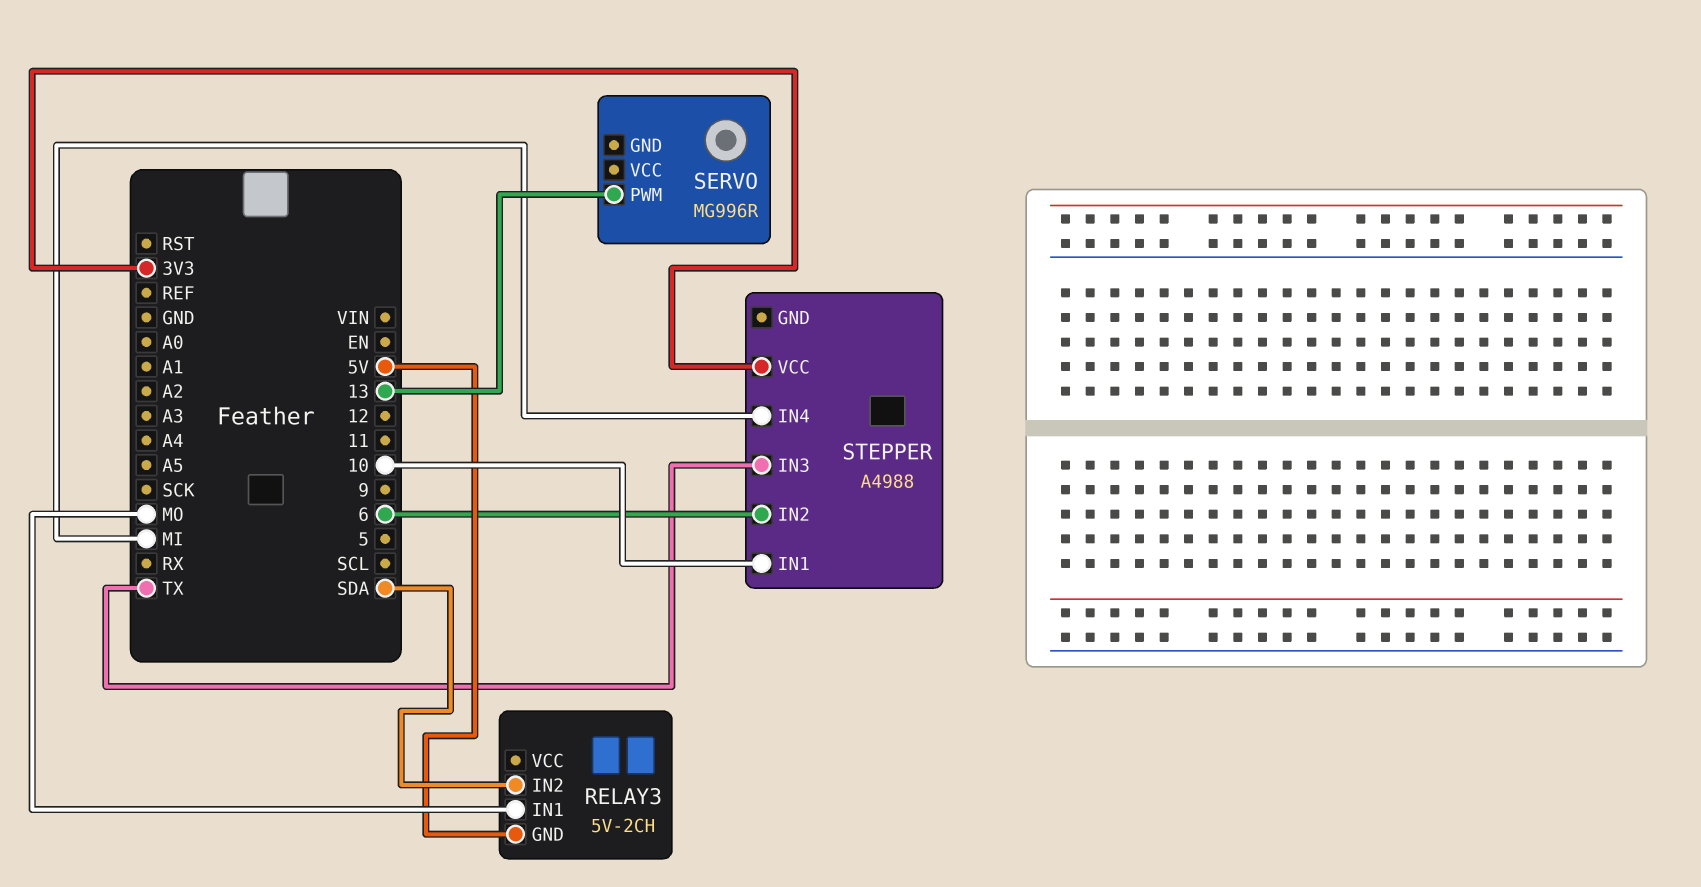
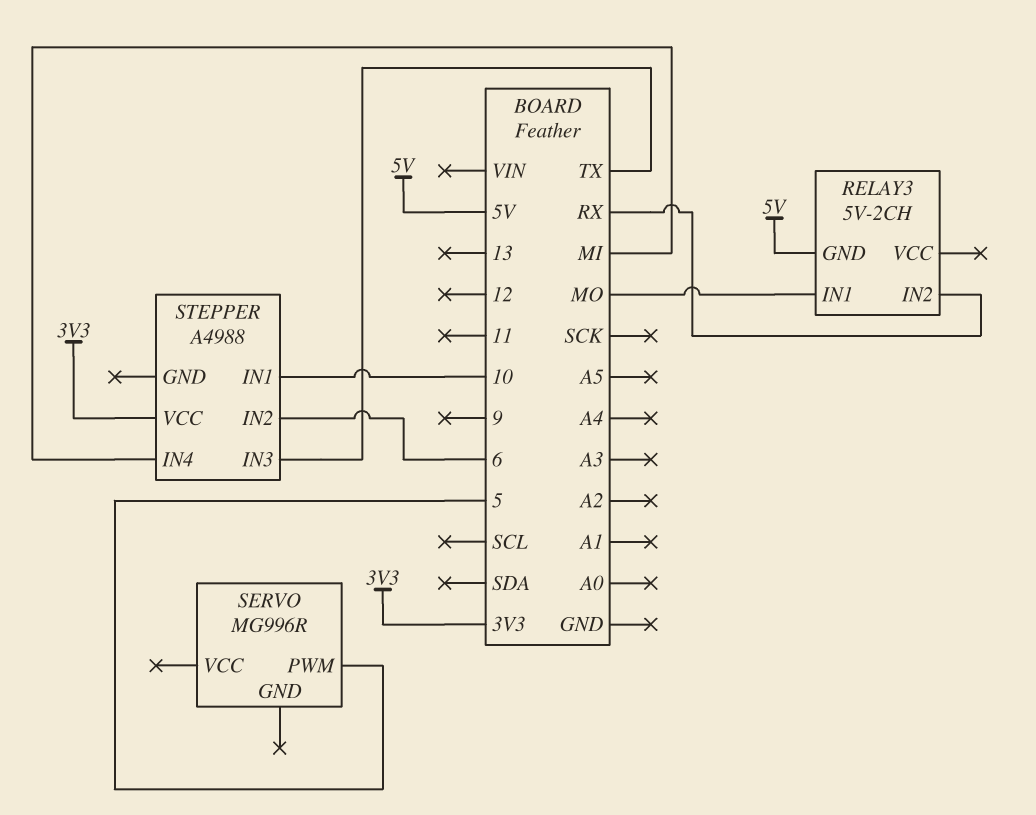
RELAY3 pin IN2: SDA -> RX
SERVO pin PWM: 13 -> 5

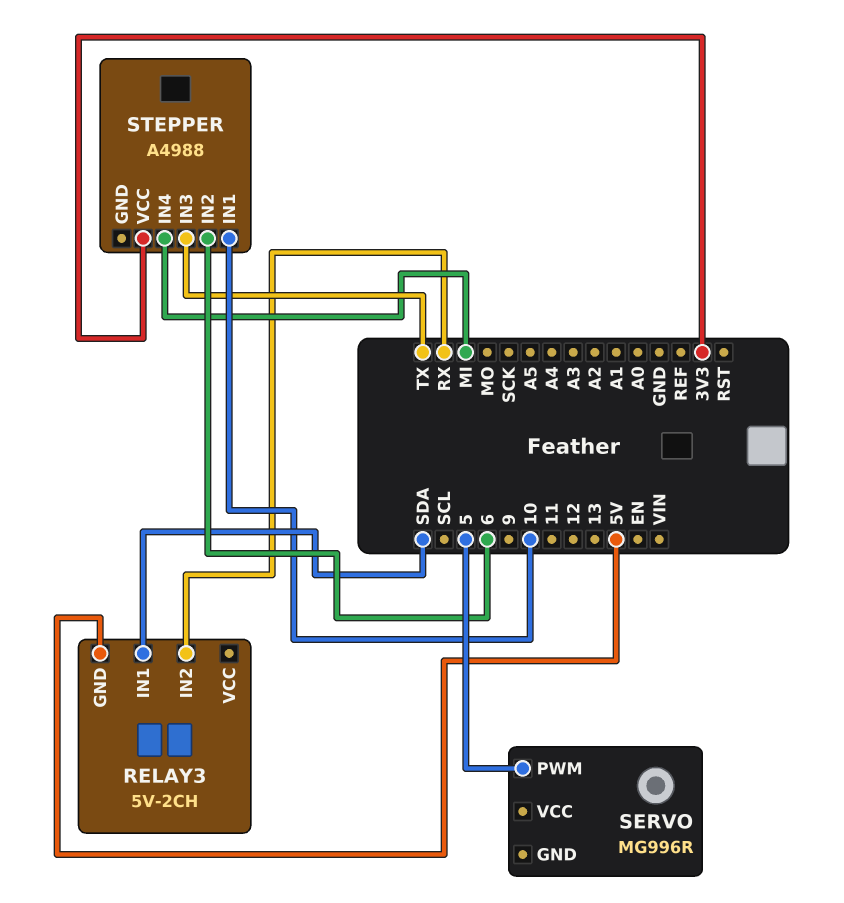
RELAY3 pin IN1: MO -> SDA

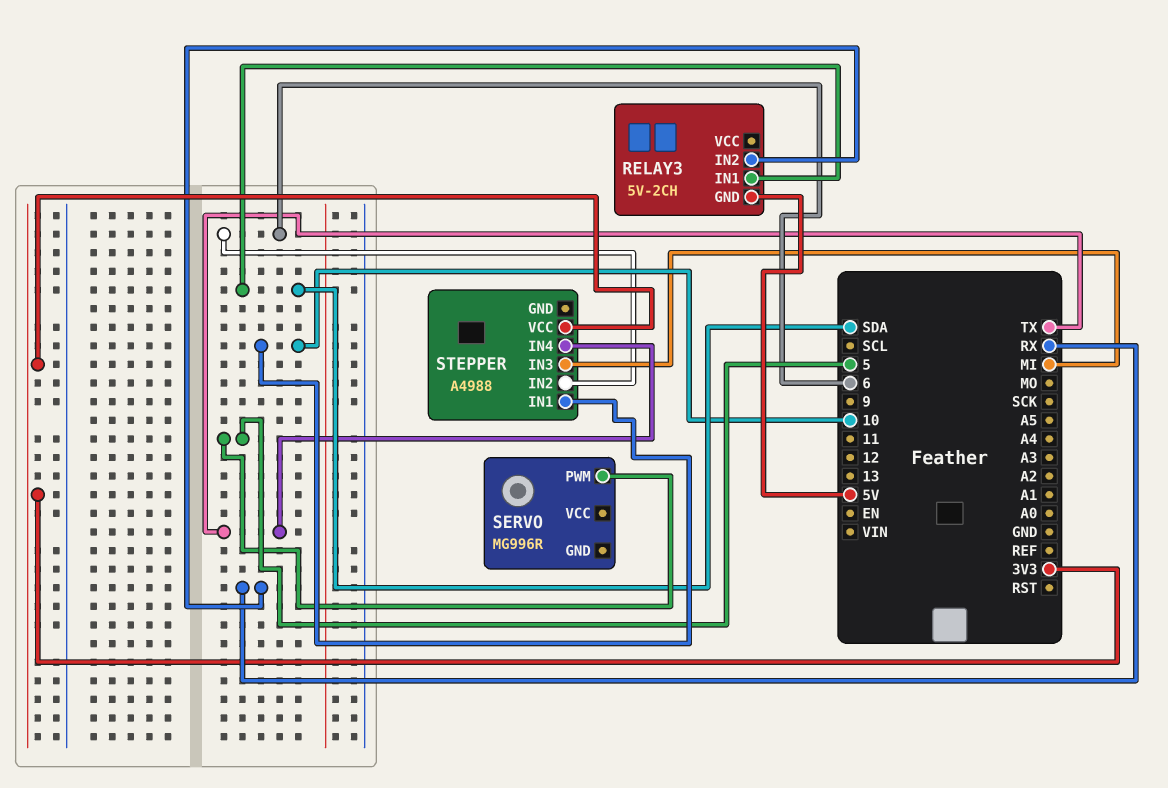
STEPPER pin IN3: TX -> MI
STEPPER pin IN4: MI -> TX

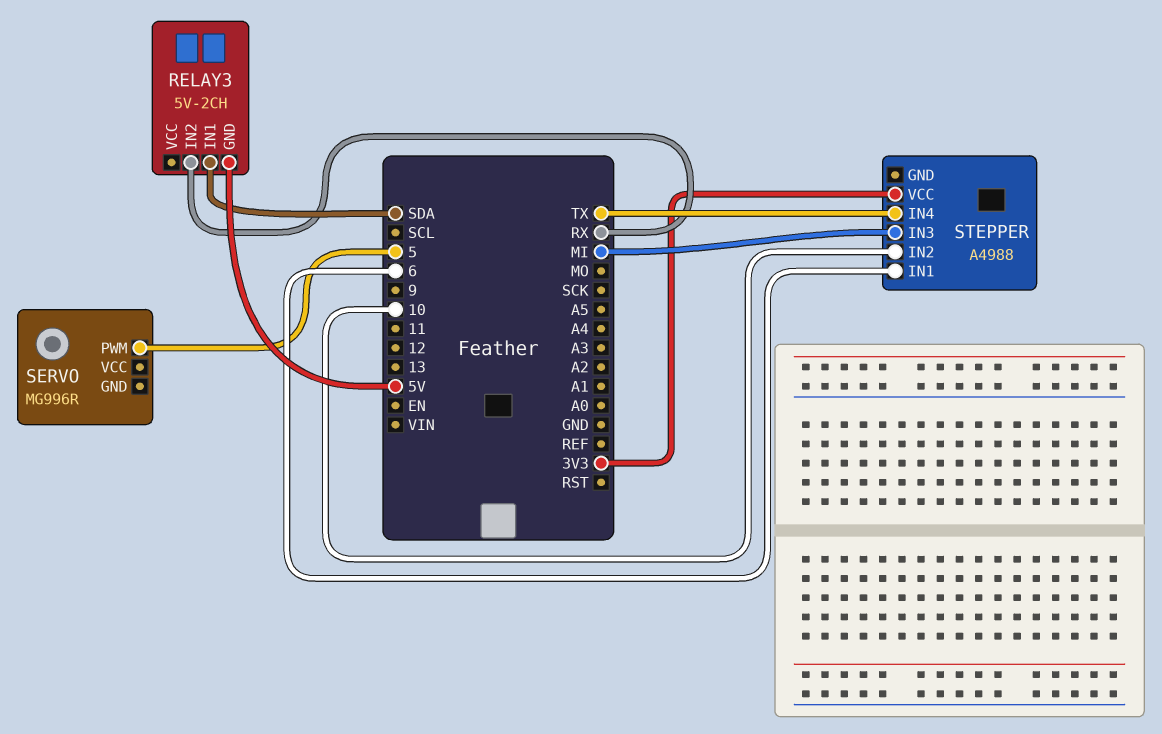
STEPPER pin IN1: 10 -> 6
STEPPER pin IN2: 6 -> 10

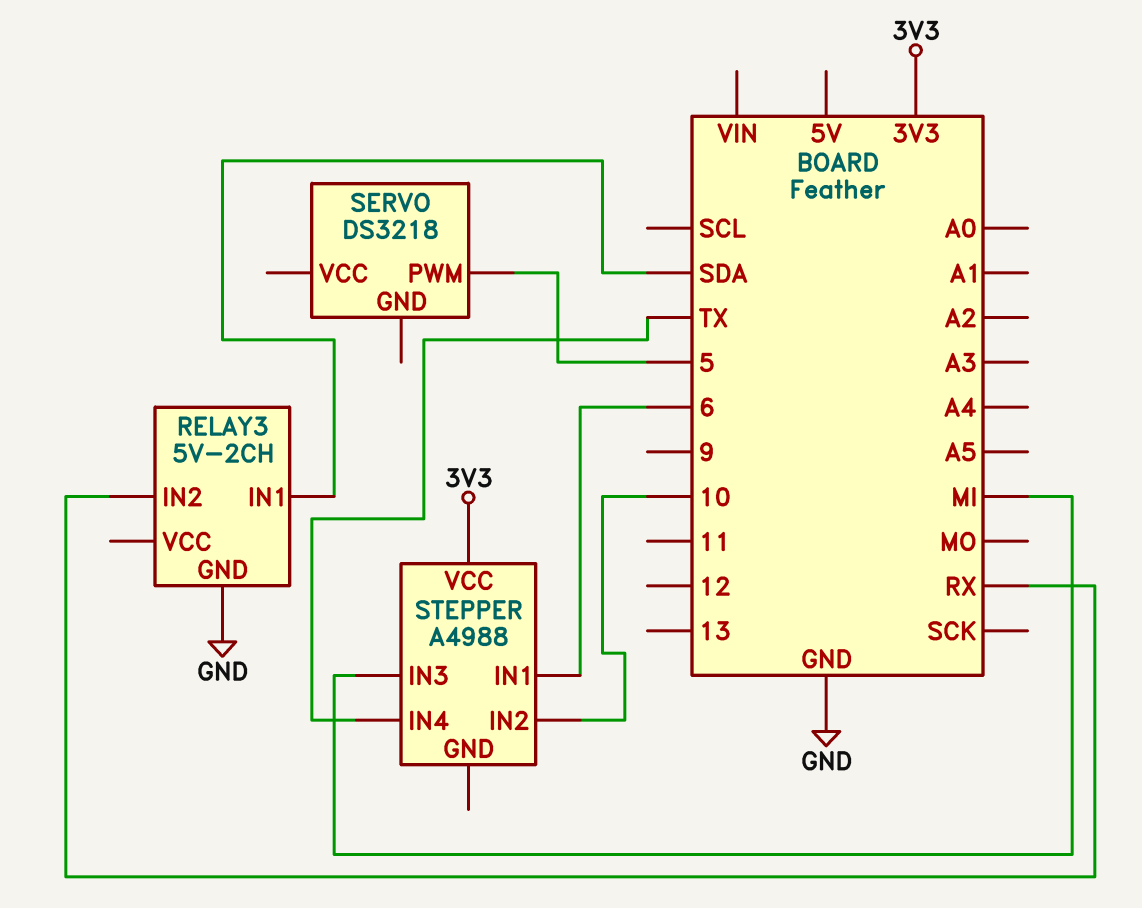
RELAY3 pin GND: 5V -> GND
SERVO: MG996R -> DS3218

